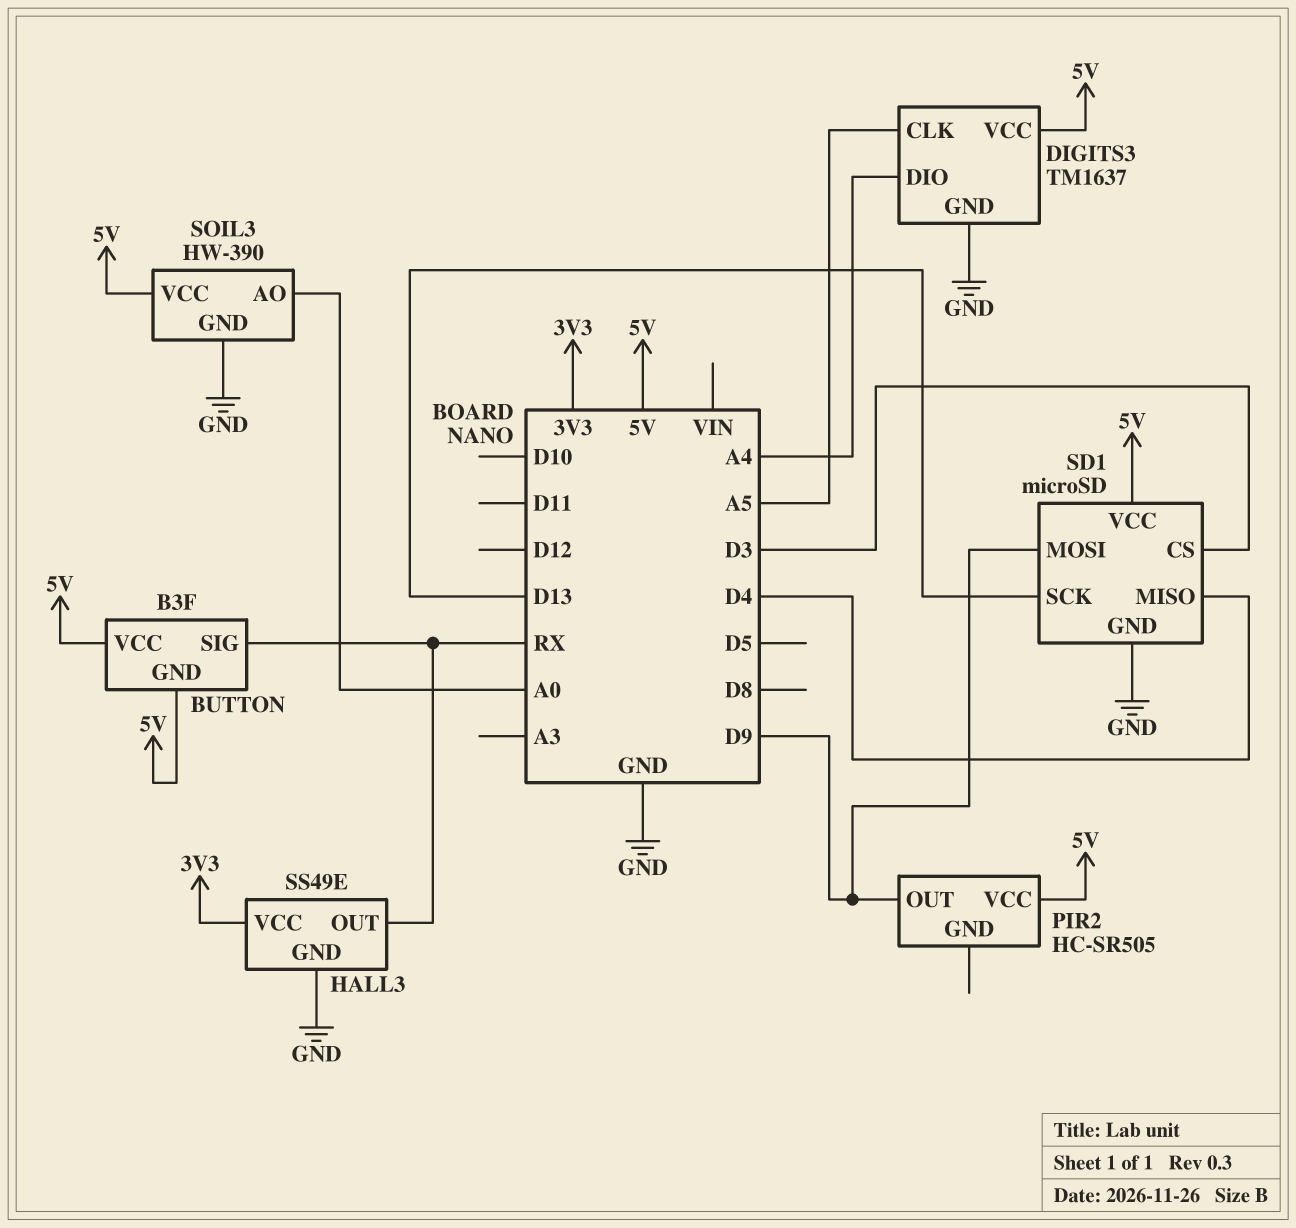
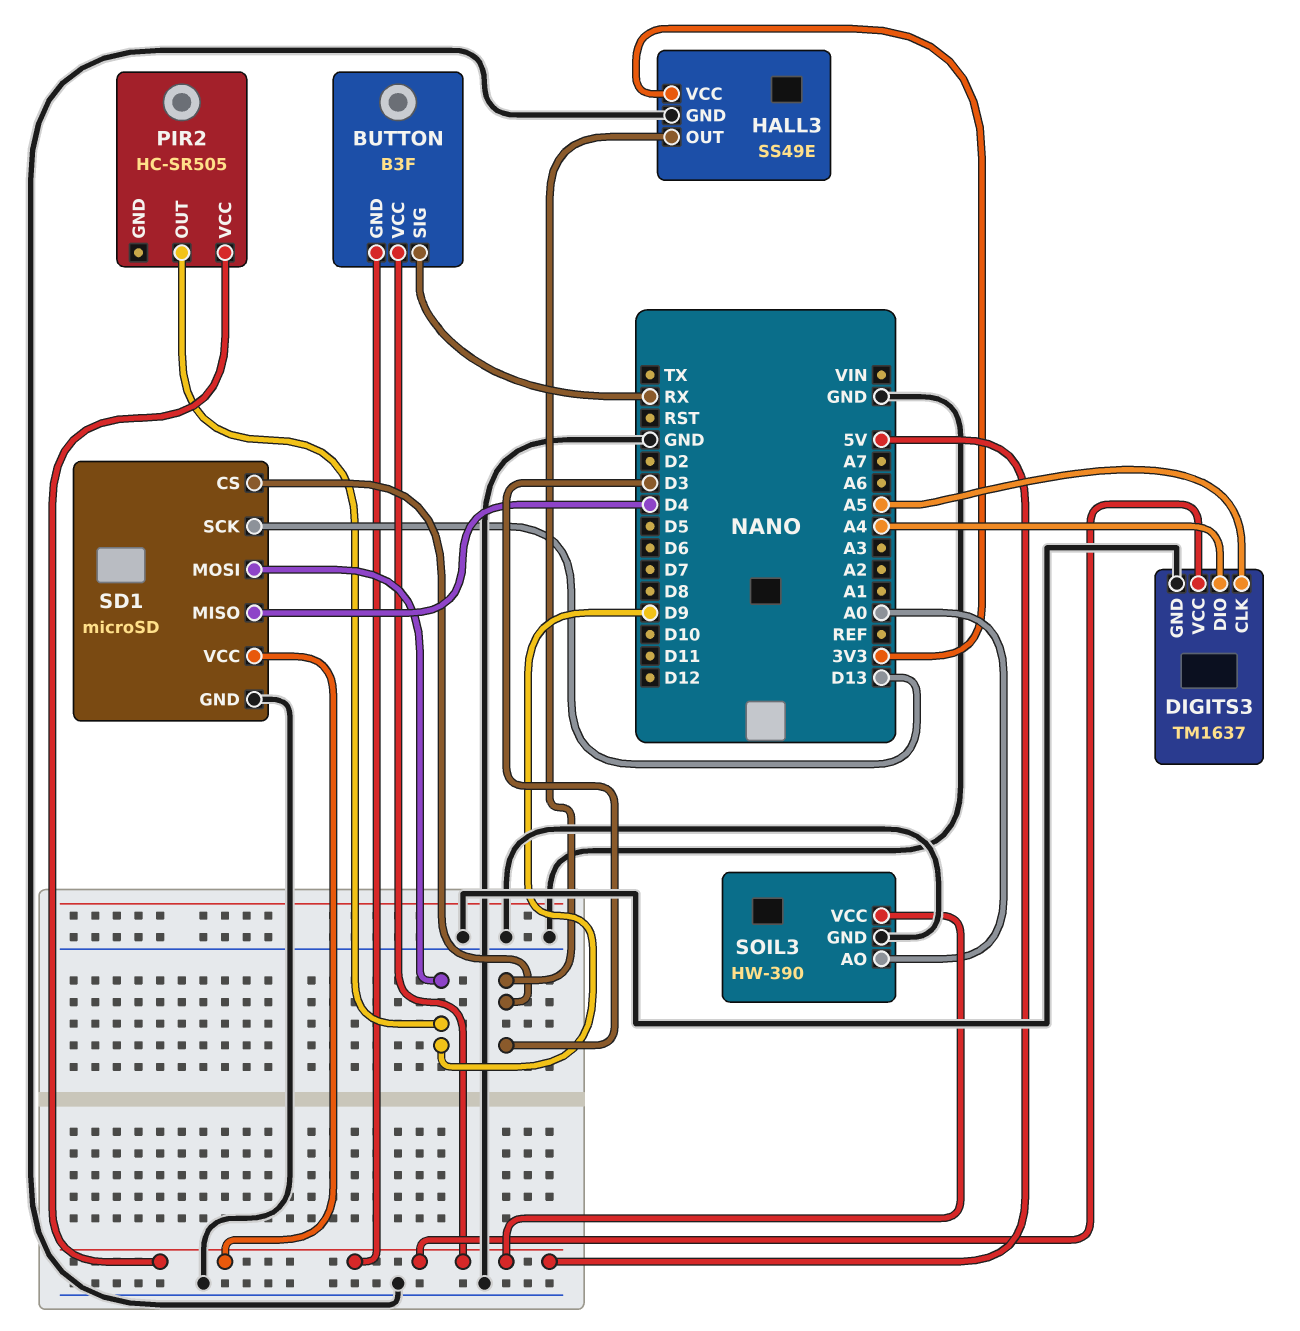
HALL3 pin OUT: RX -> D3

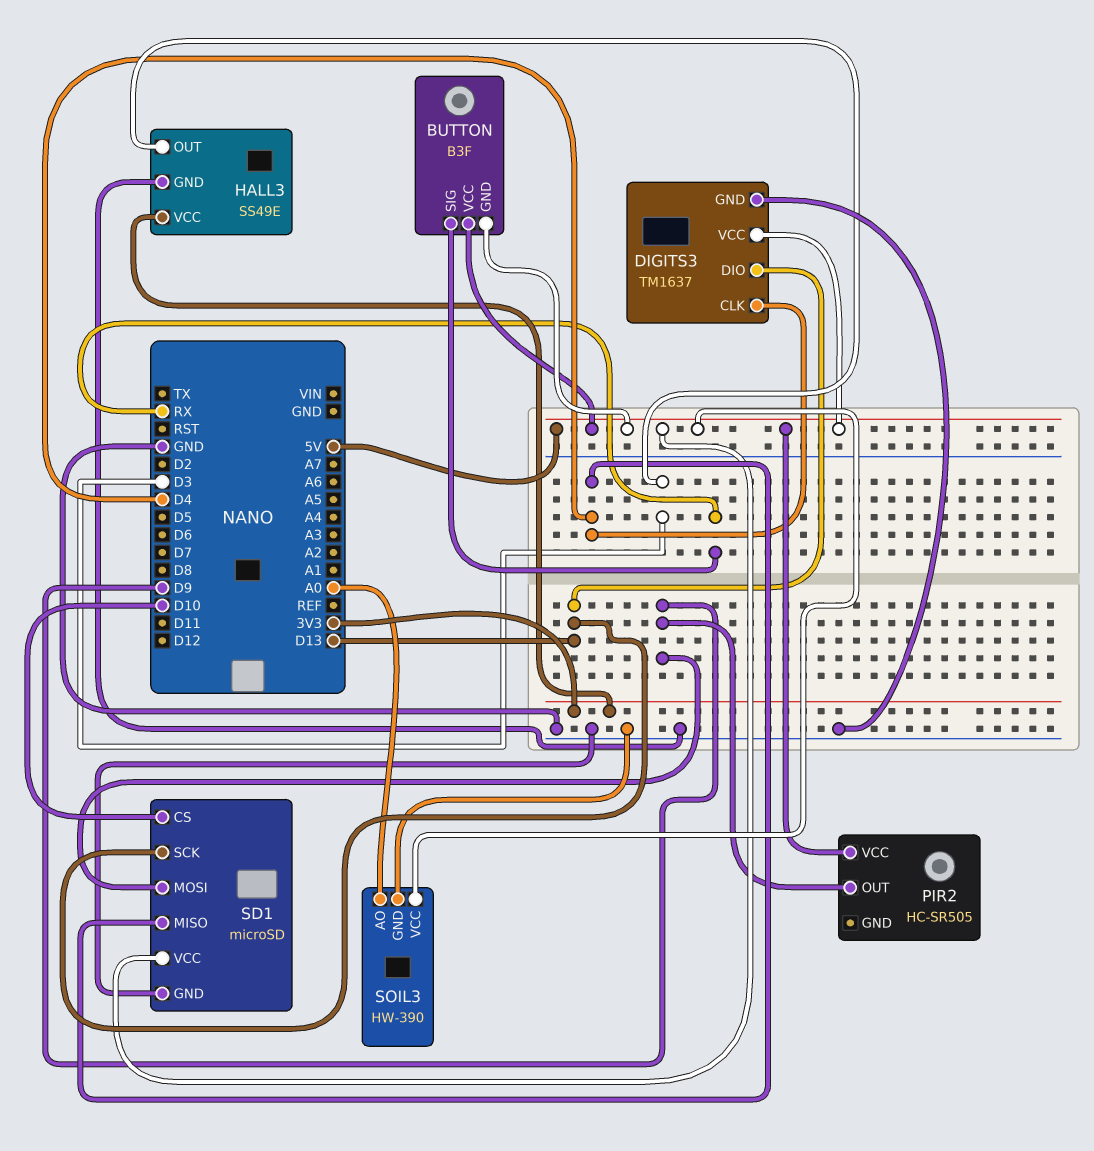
DIGITS3 pin CLK: A5 -> D4
DIGITS3 pin DIO: A4 -> D13
SD1 pin CS: D3 -> D10

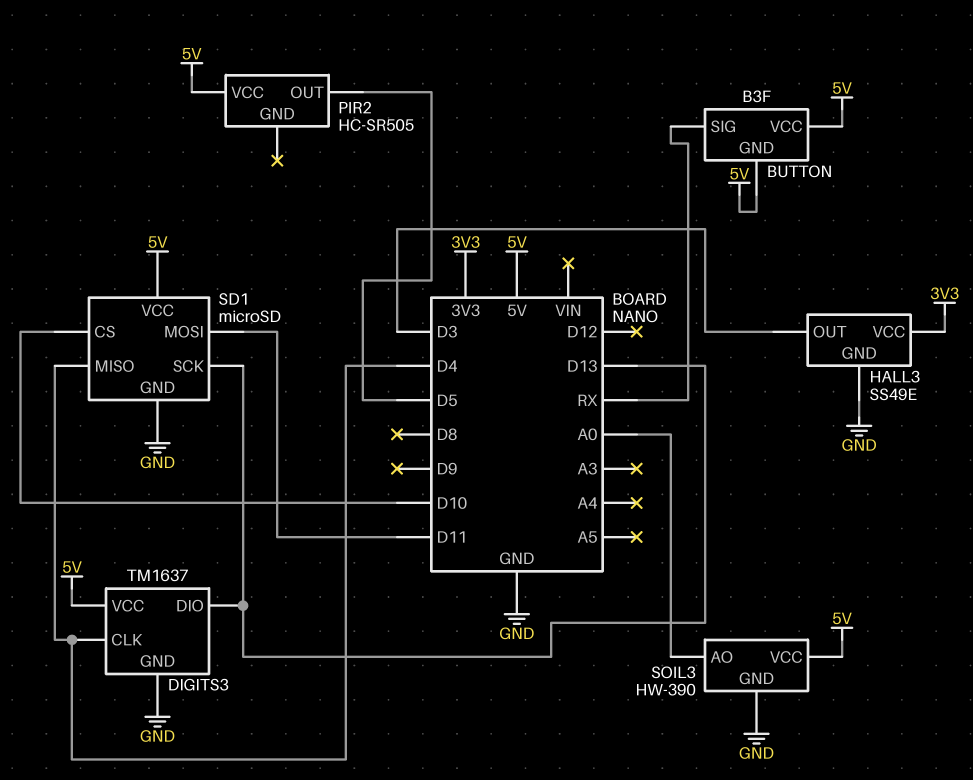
PIR2 pin OUT: D9 -> D5
SD1 pin MOSI: D9 -> D11

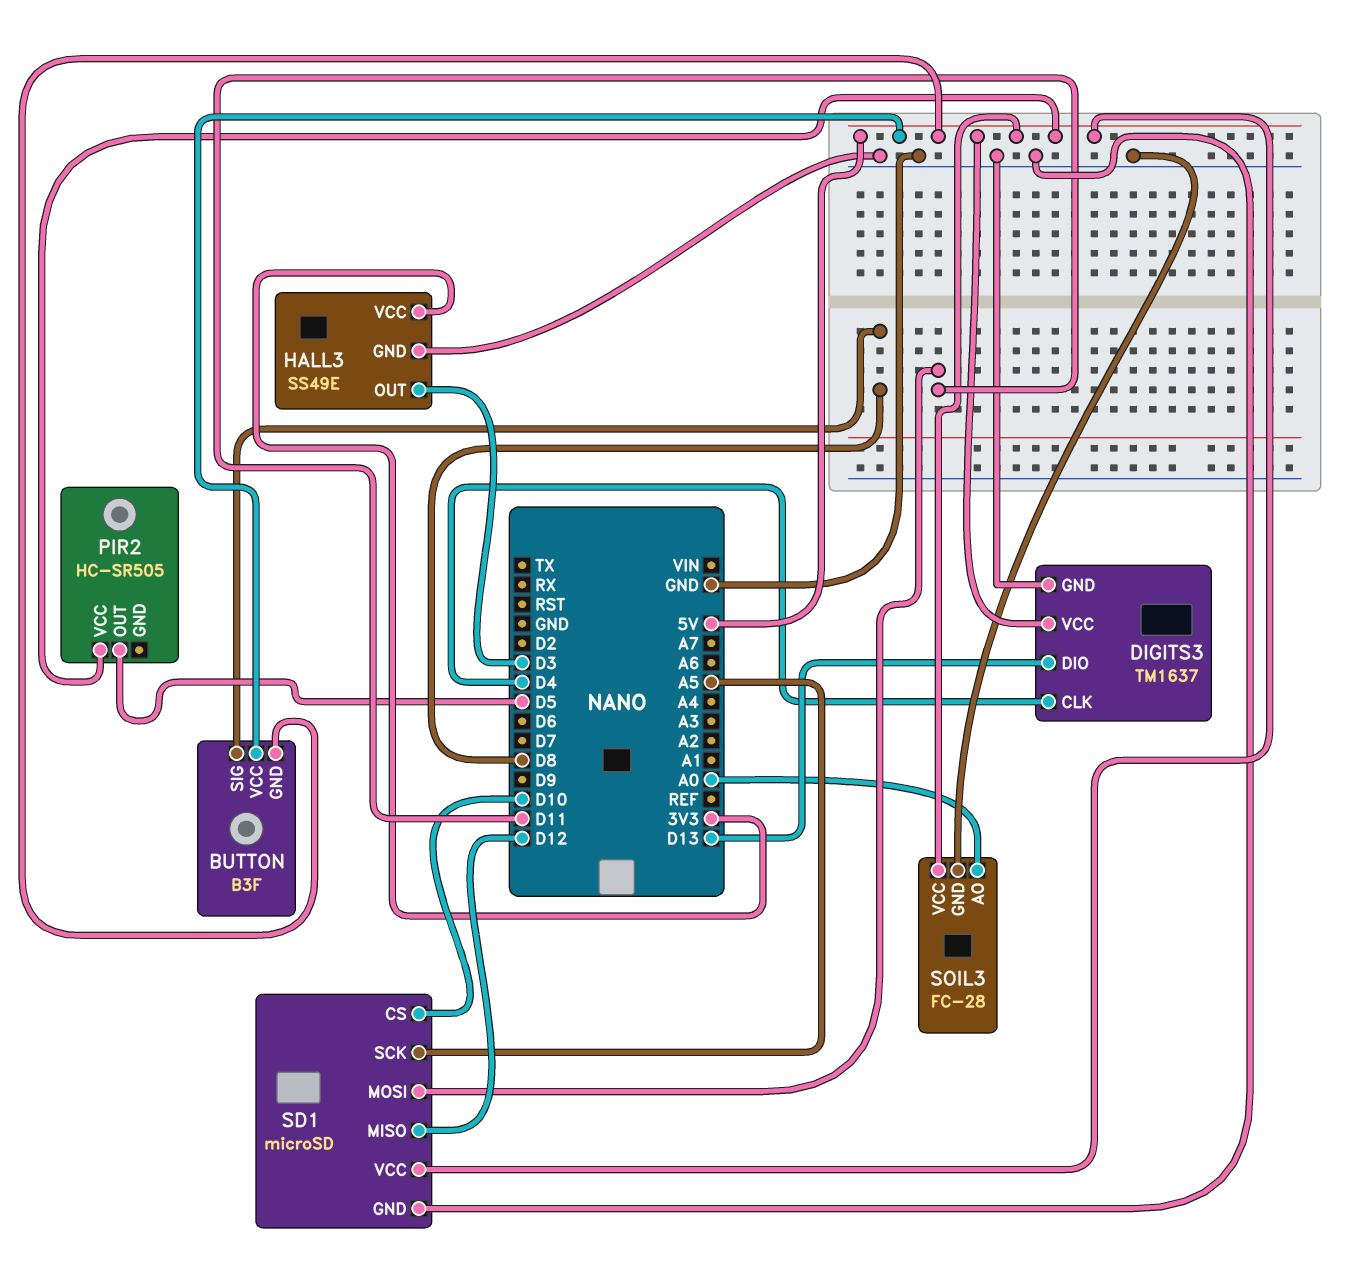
BUTTON pin SIG: RX -> D8
SD1 pin MISO: D4 -> D12
SD1 pin SCK: D13 -> A5
SOIL3: HW-390 -> FC-28

